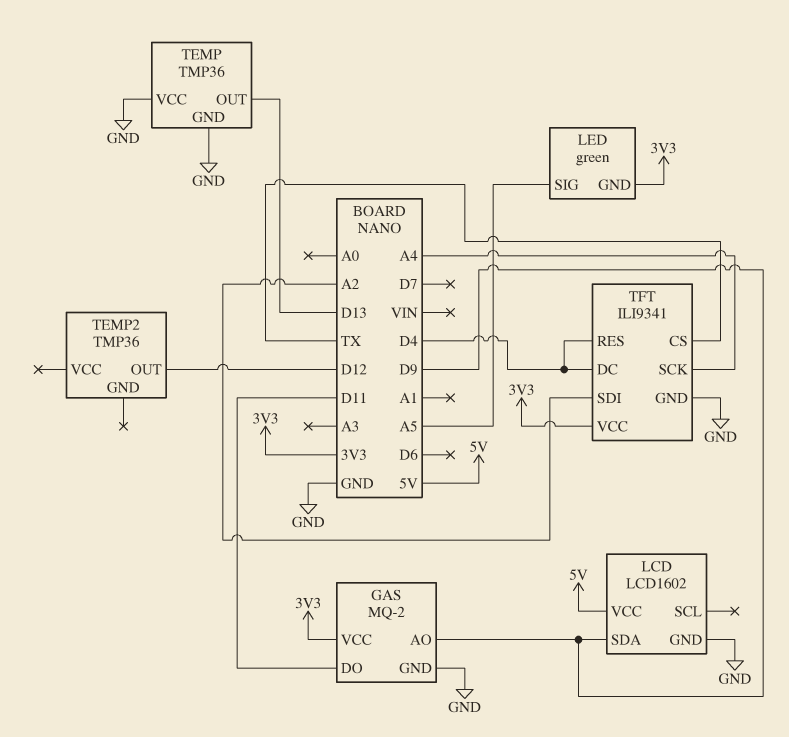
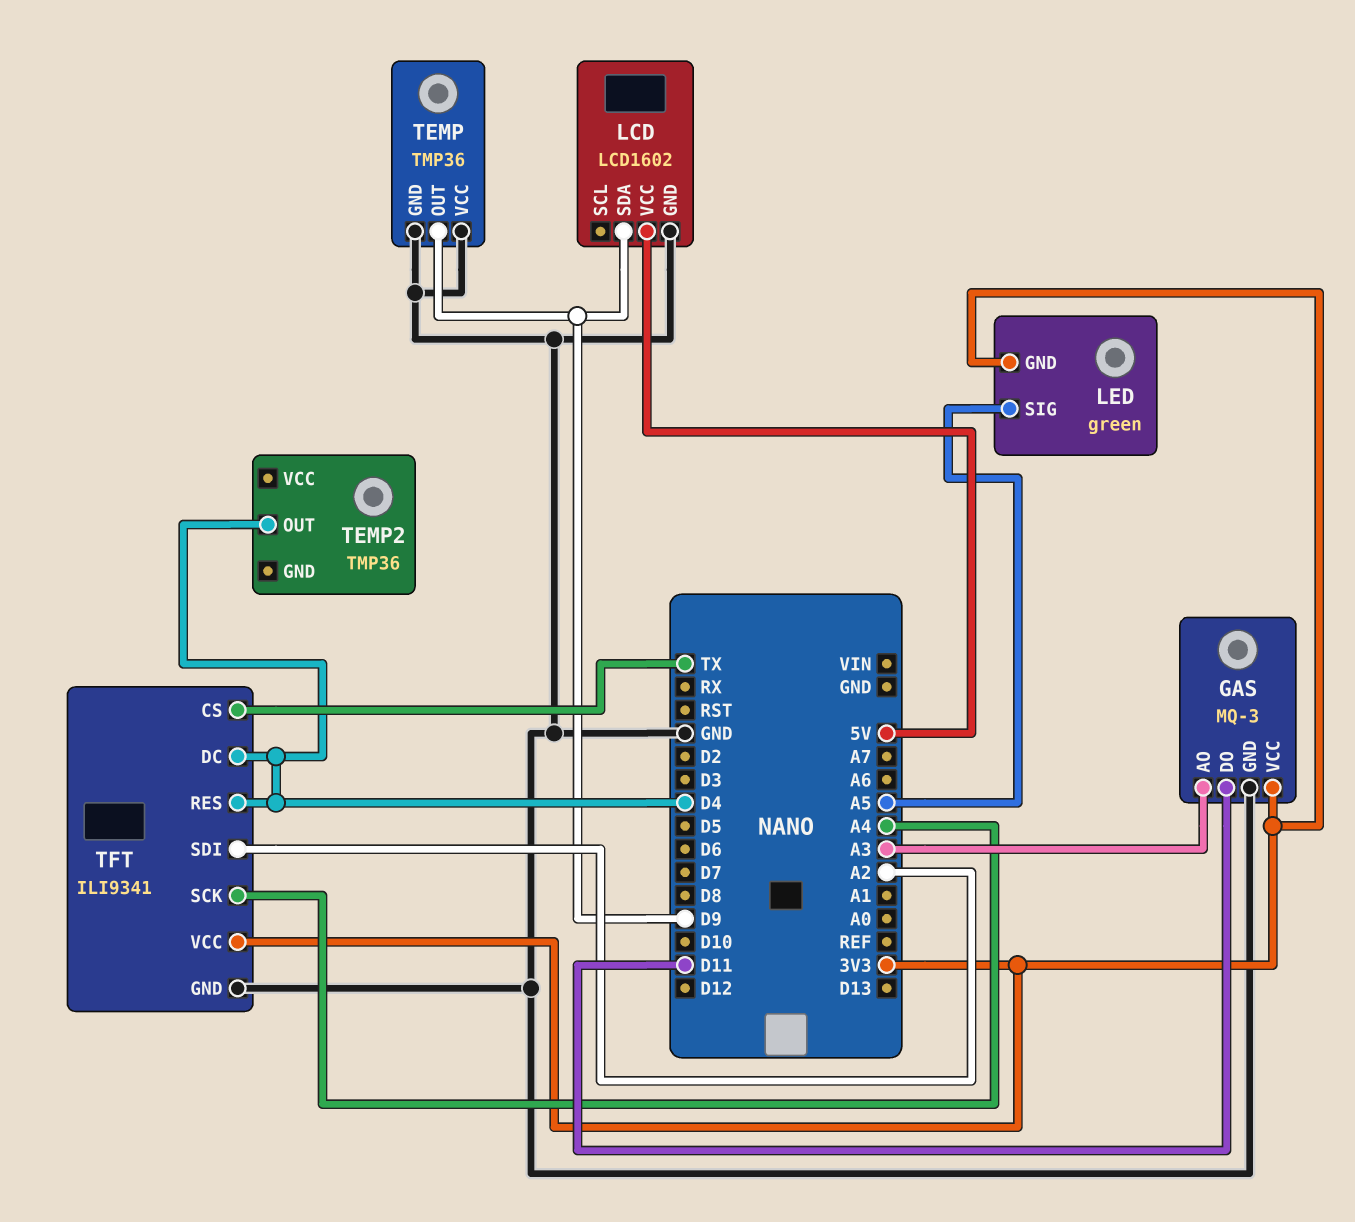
GAS: MQ-2 -> MQ-3
GAS pin AO: D9 -> A3
TEMP pin OUT: D13 -> D9
TEMP2 pin OUT: D12 -> D4

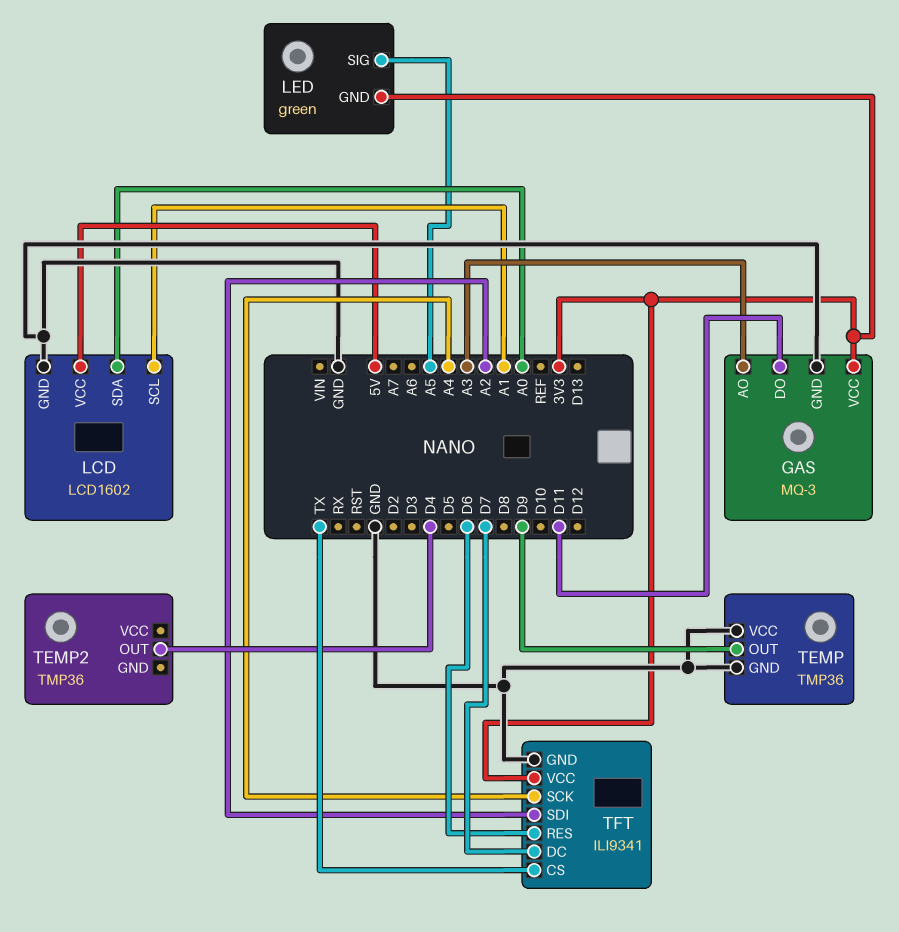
LCD pin SCL: none -> A1
LCD pin SDA: D9 -> A0
TFT pin DC: D4 -> D7
TFT pin RES: D4 -> D6

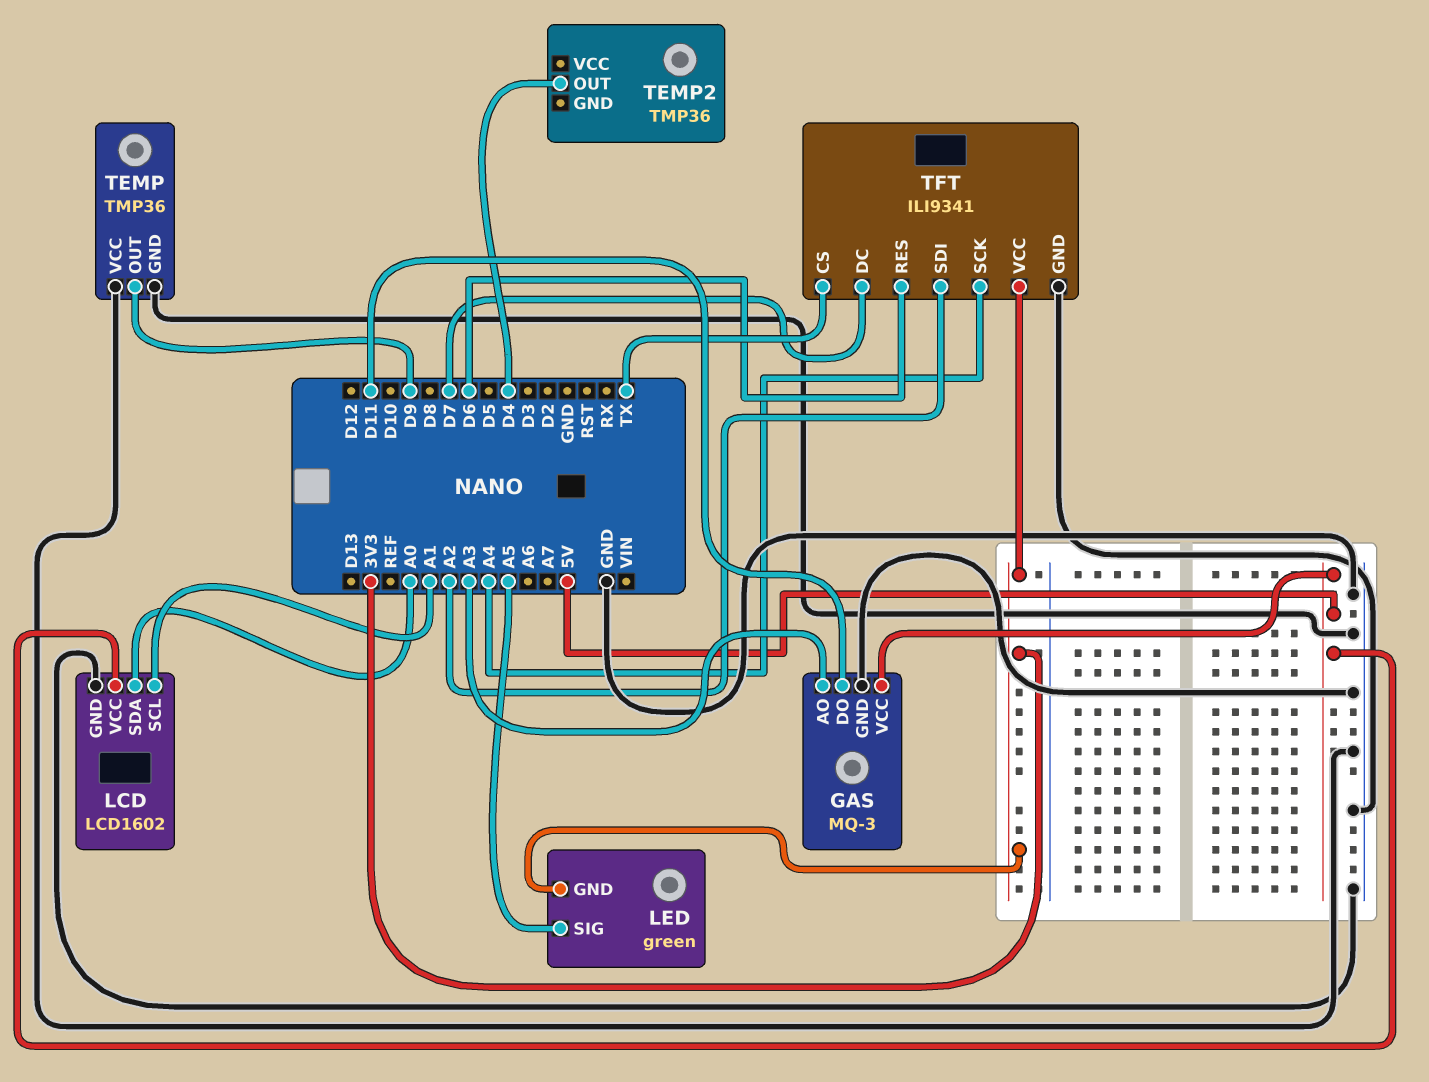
GAS pin VCC: 3V3 -> 5V

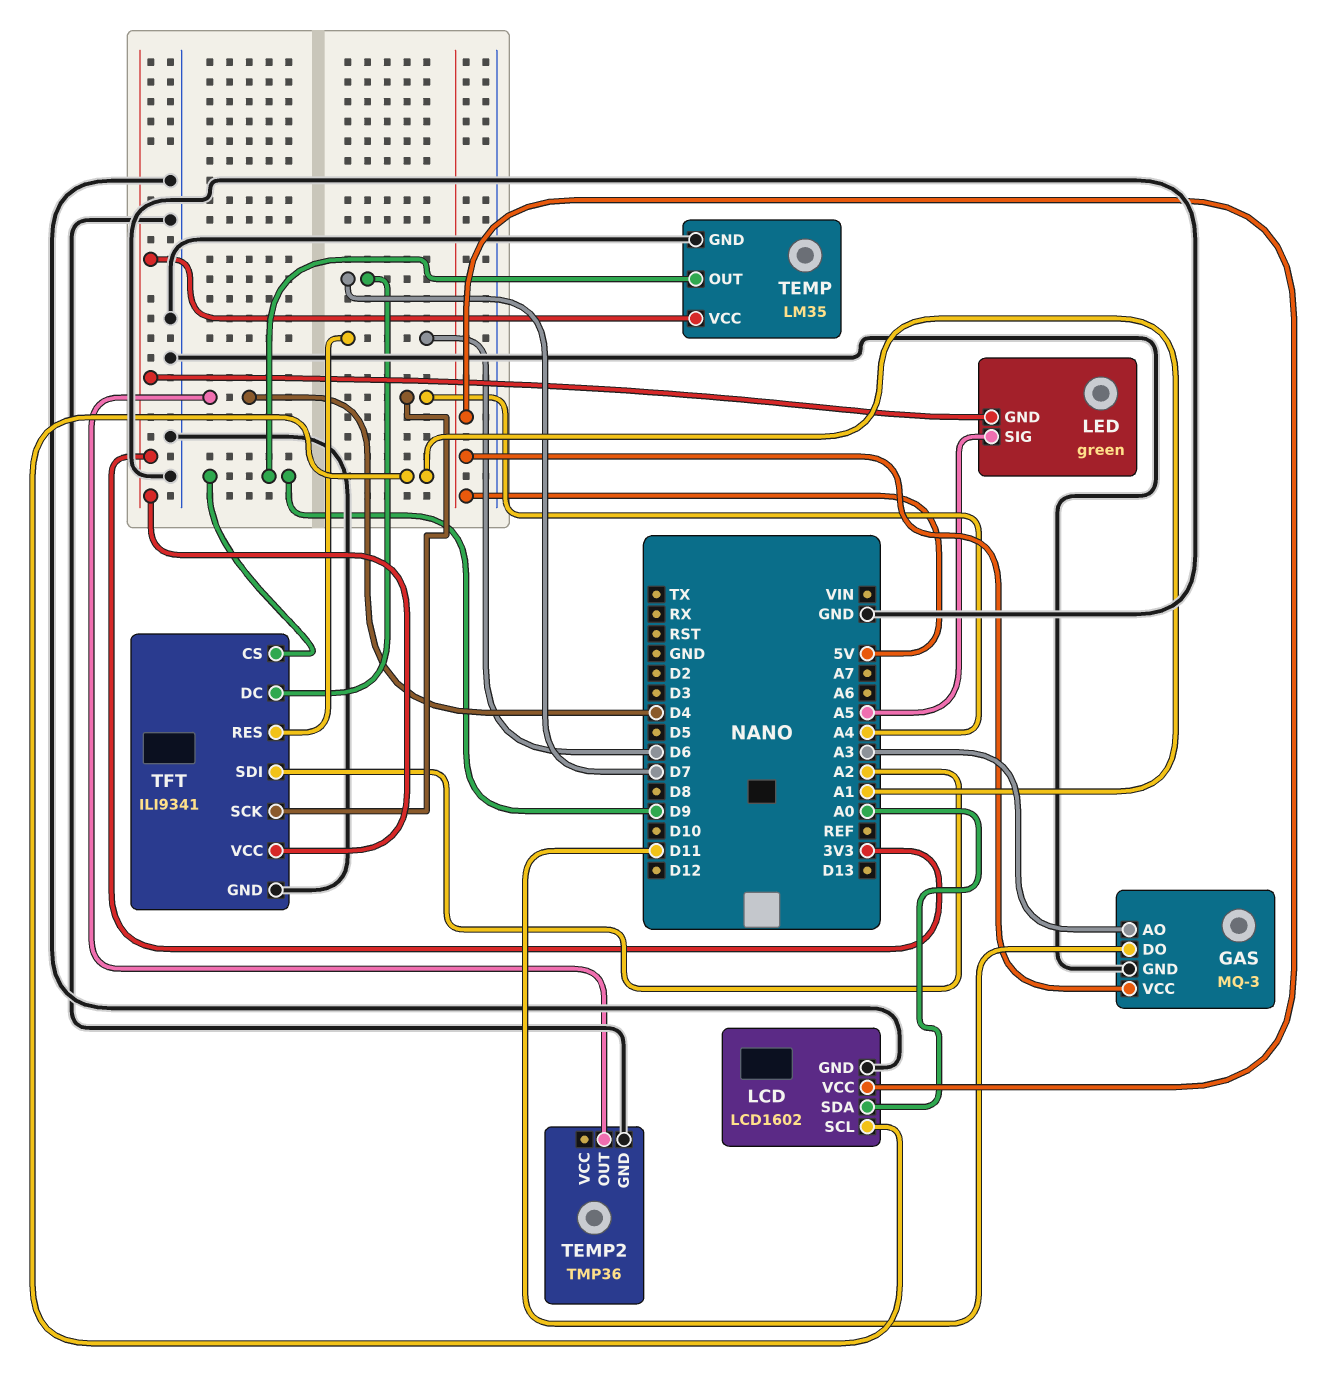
TEMP: TMP36 -> LM35
TEMP pin VCC: GND -> 3V3
TEMP2 pin GND: none -> GND
TFT pin CS: TX -> D9

